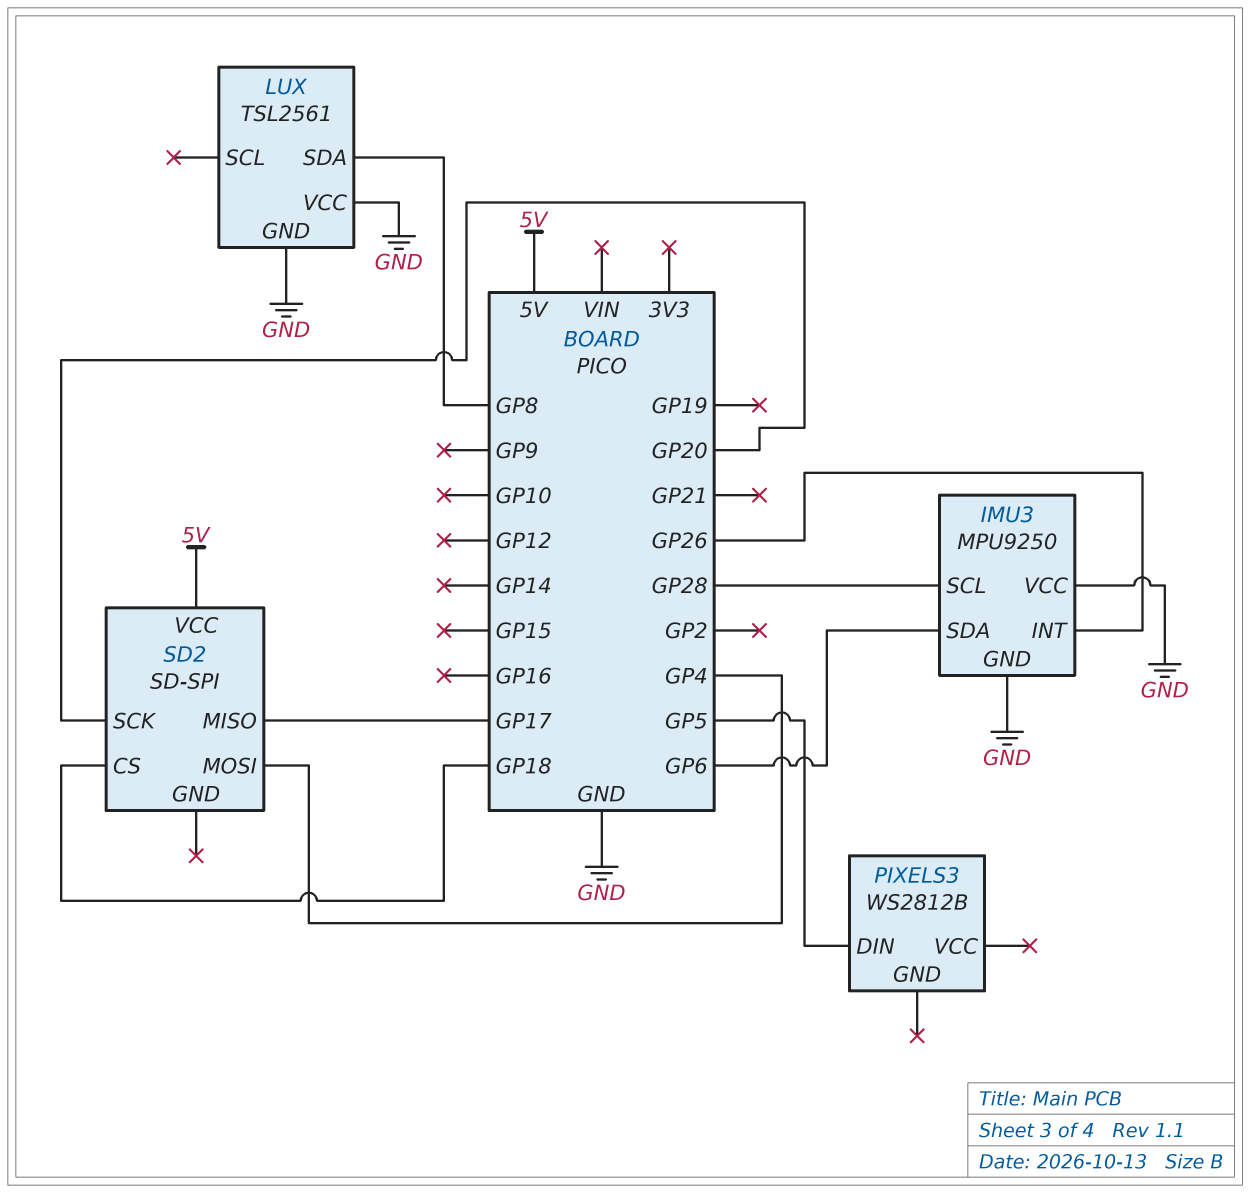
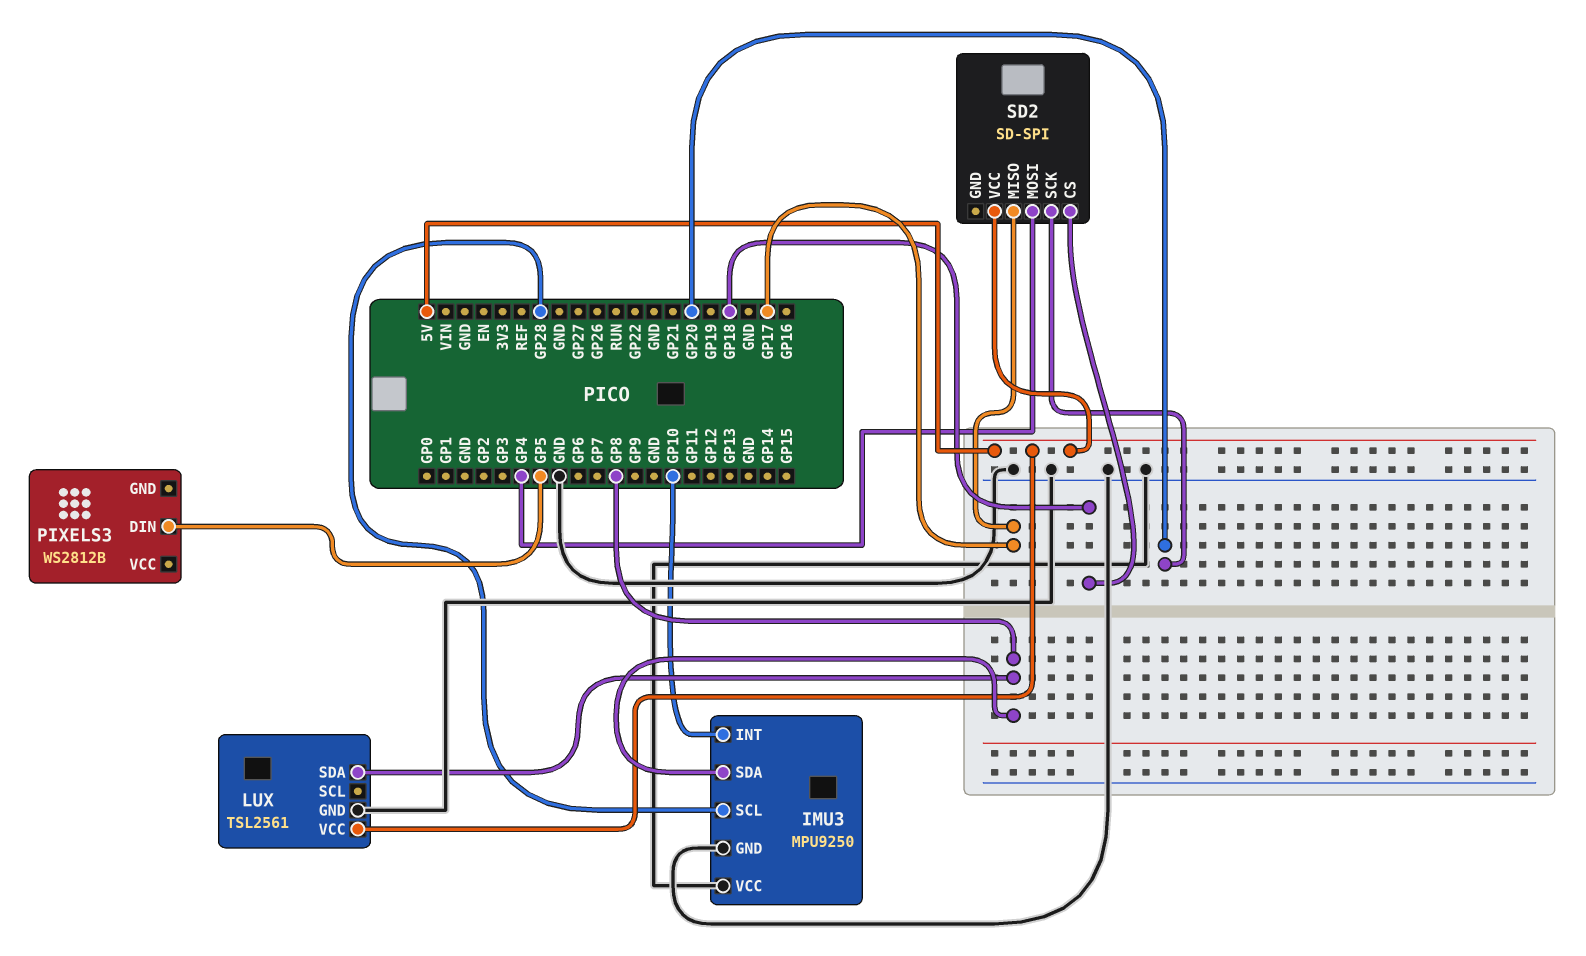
IMU3 pin INT: GP26 -> GP10
IMU3 pin SDA: GP6 -> GP8
LUX pin VCC: GND -> 5V

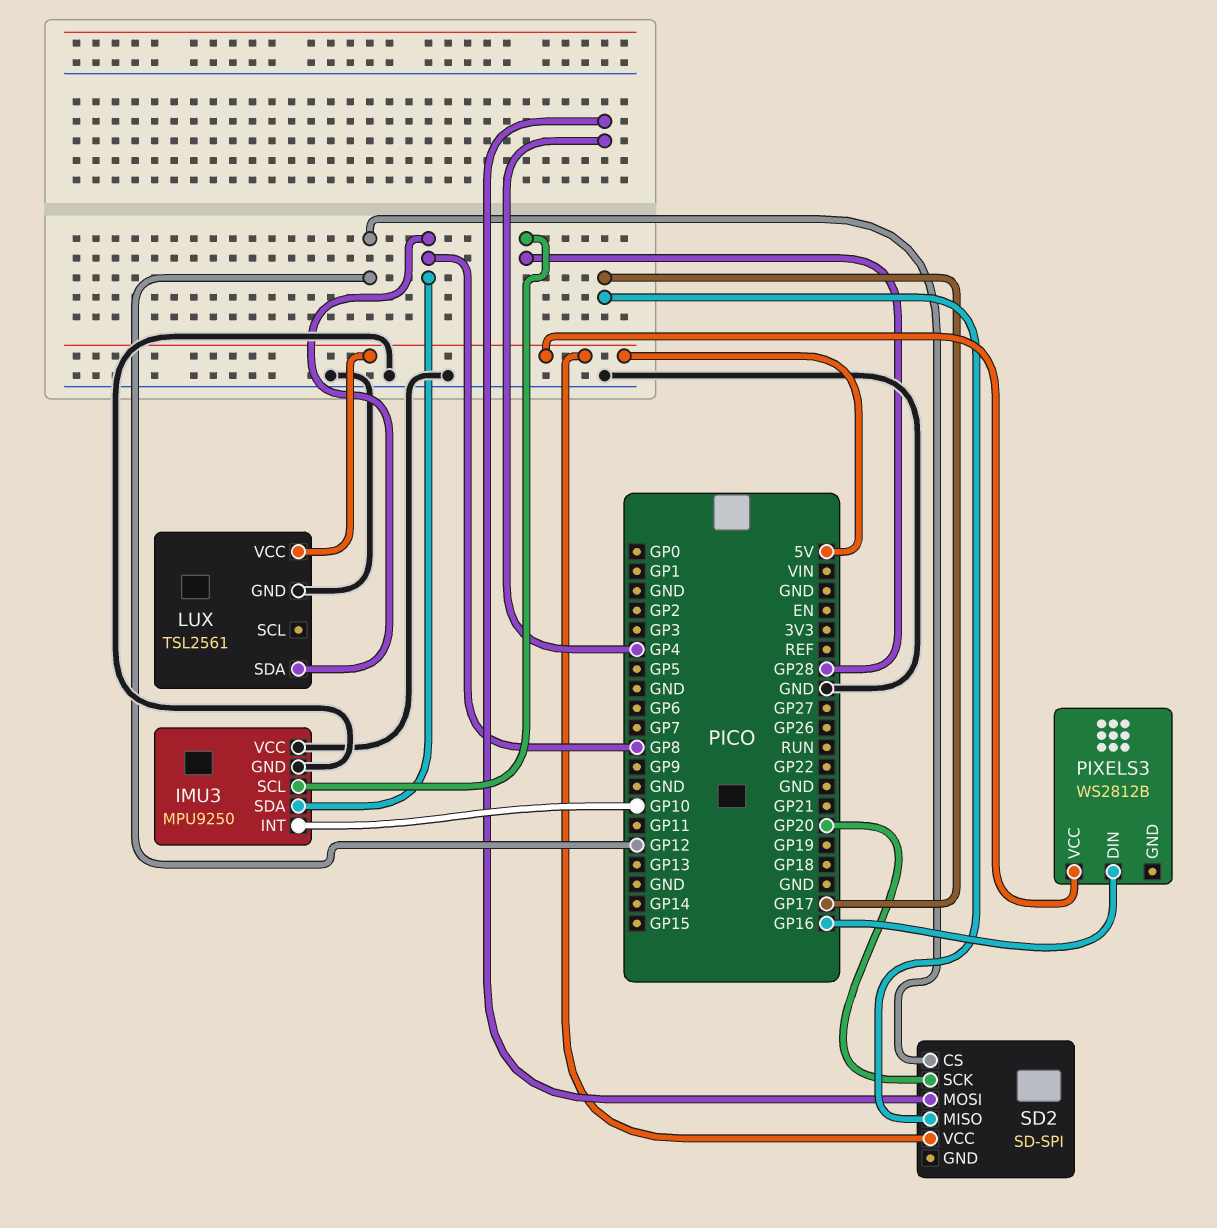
PIXELS3 pin DIN: GP5 -> GP16
PIXELS3 pin VCC: none -> 5V
SD2 pin CS: GP18 -> GP12

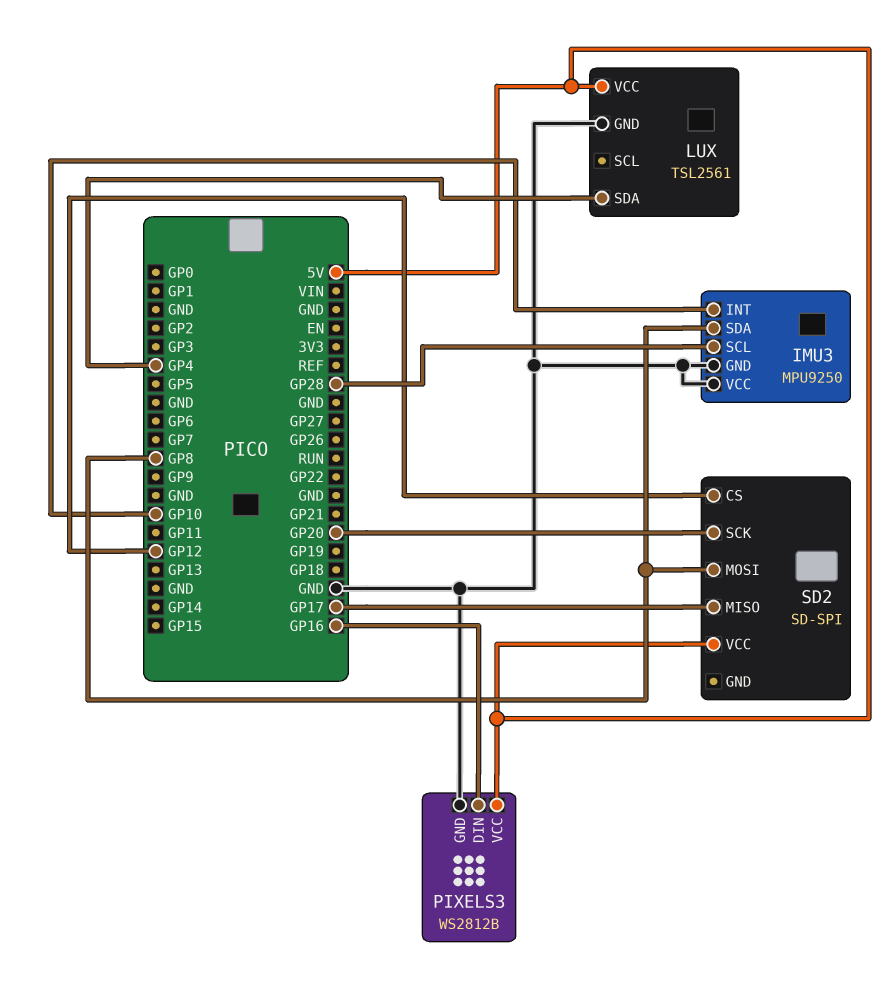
LUX pin SDA: GP8 -> GP4
PIXELS3 pin GND: none -> GND
SD2 pin MOSI: GP4 -> GP8

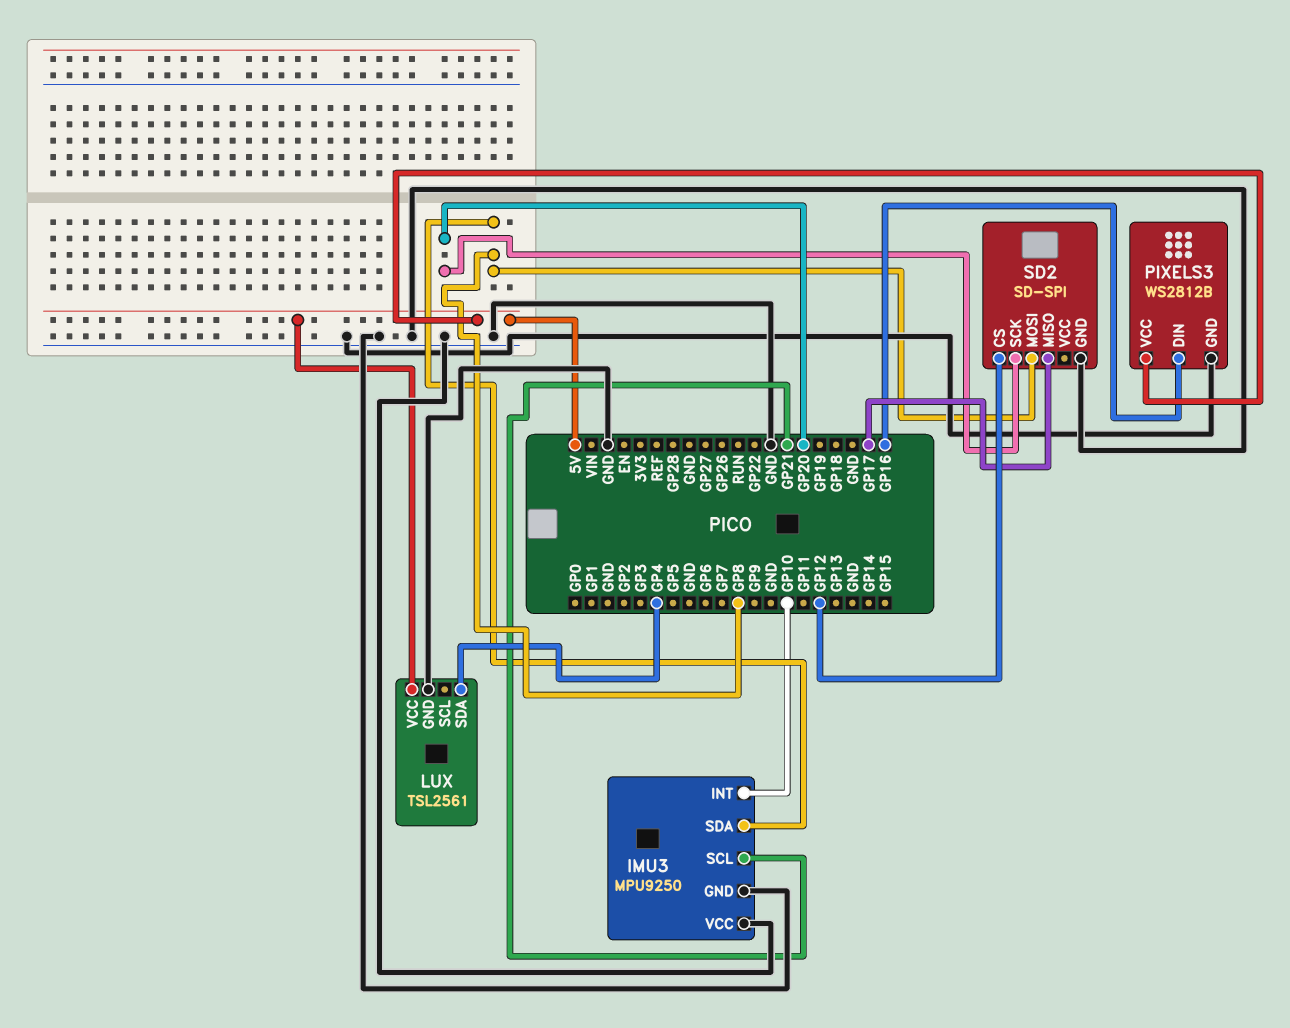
IMU3 pin SCL: GP28 -> GP21
SD2 pin GND: none -> GND
SD2 pin VCC: 5V -> none

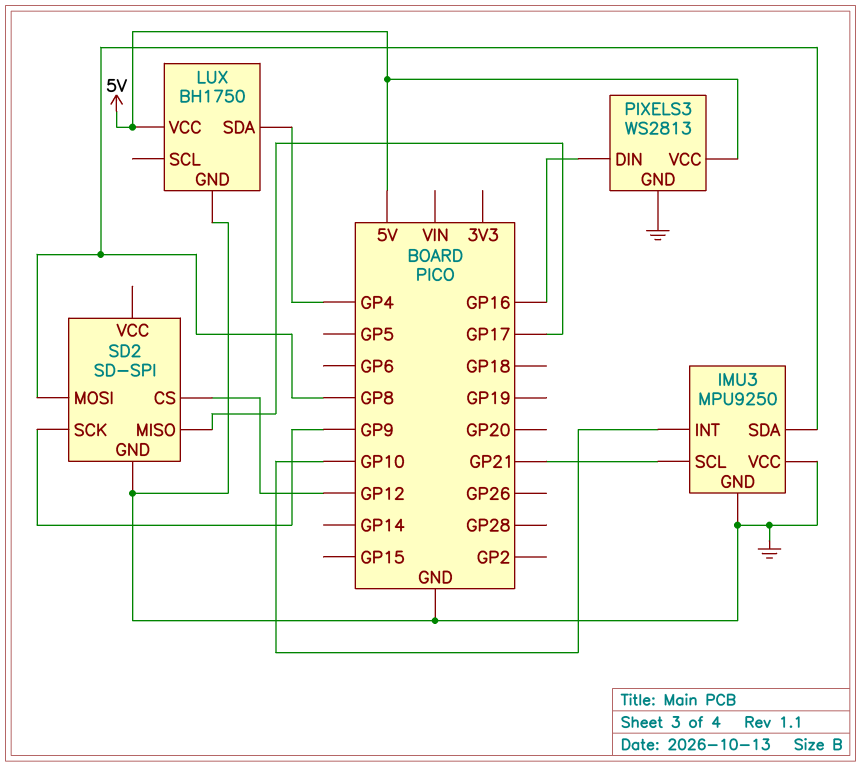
LUX: TSL2561 -> BH1750
PIXELS3: WS2812B -> WS2813
SD2 pin SCK: GP20 -> GP9

